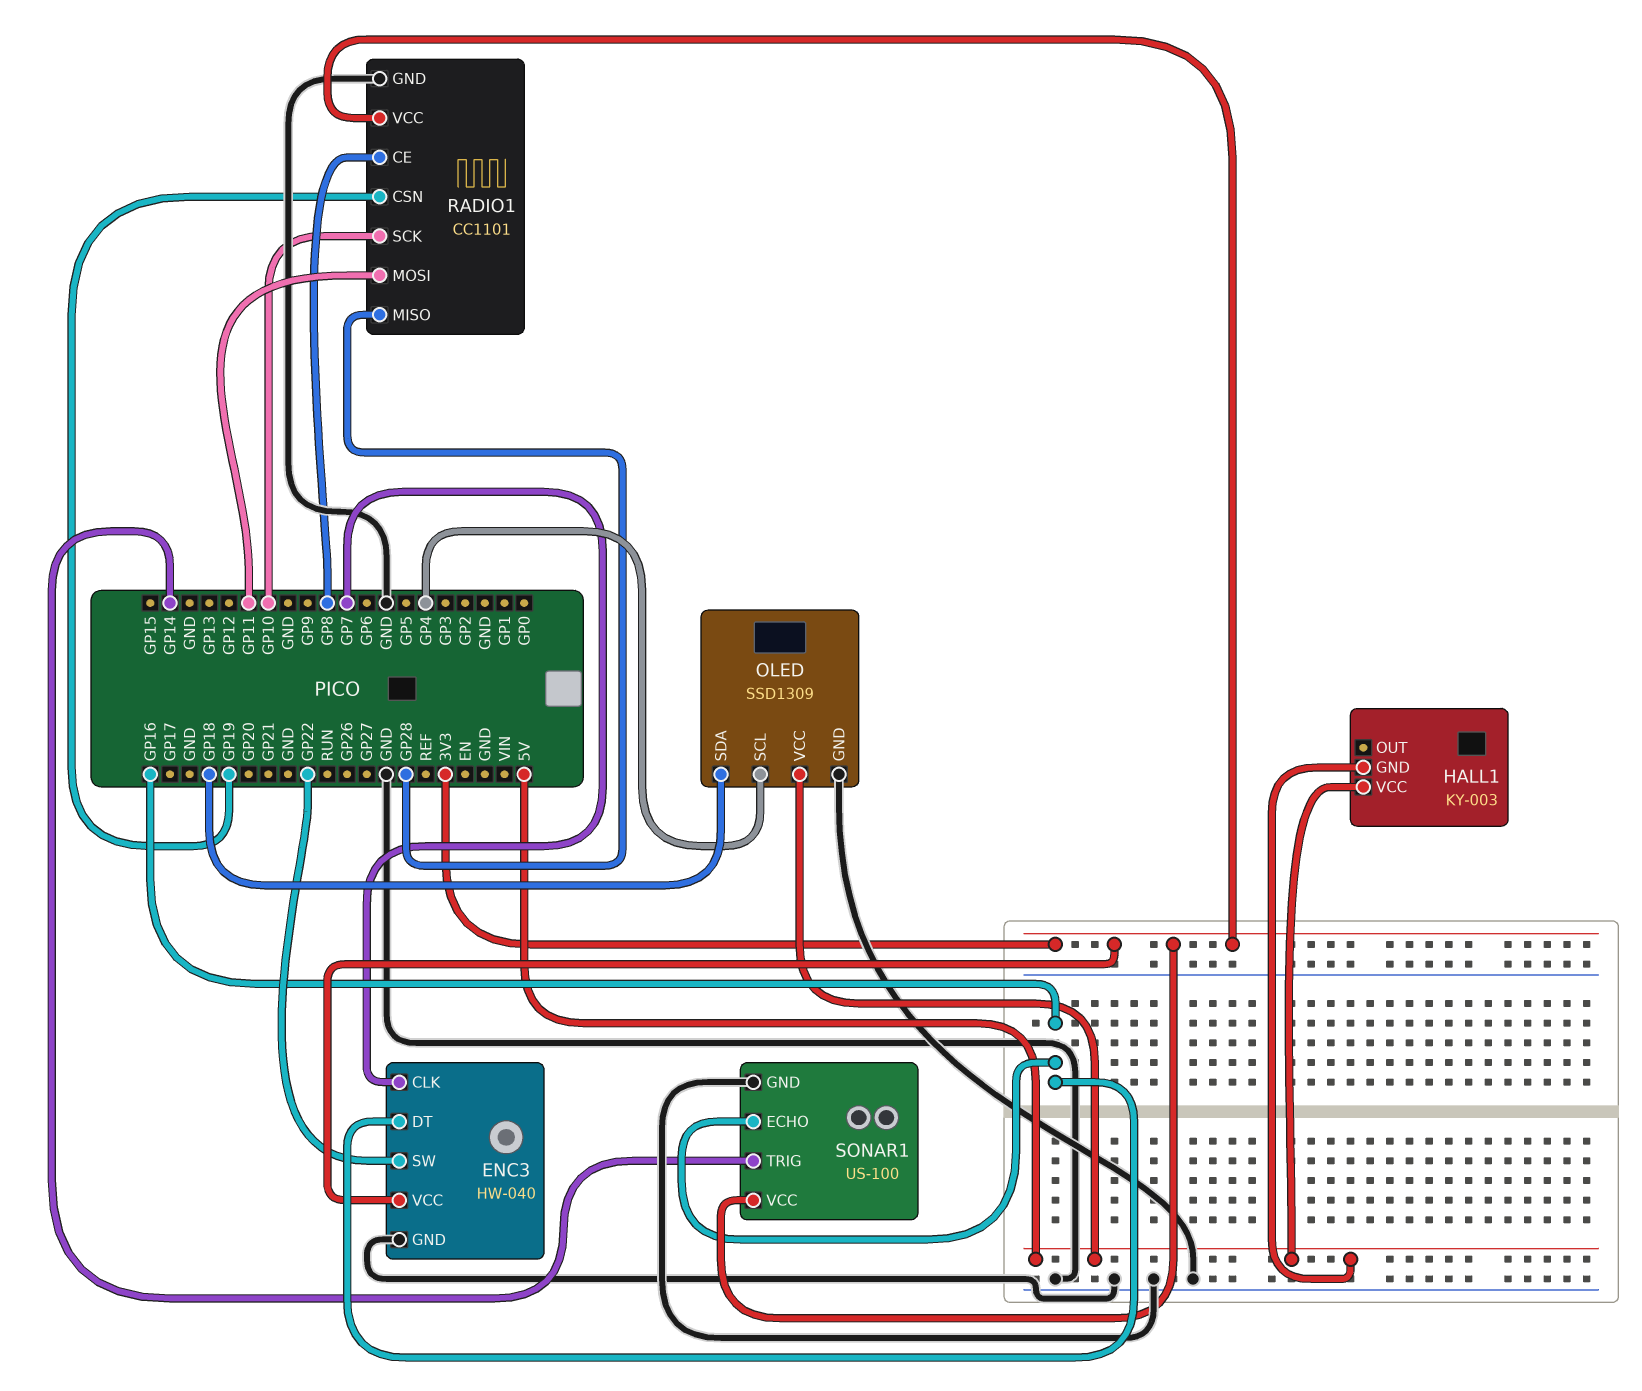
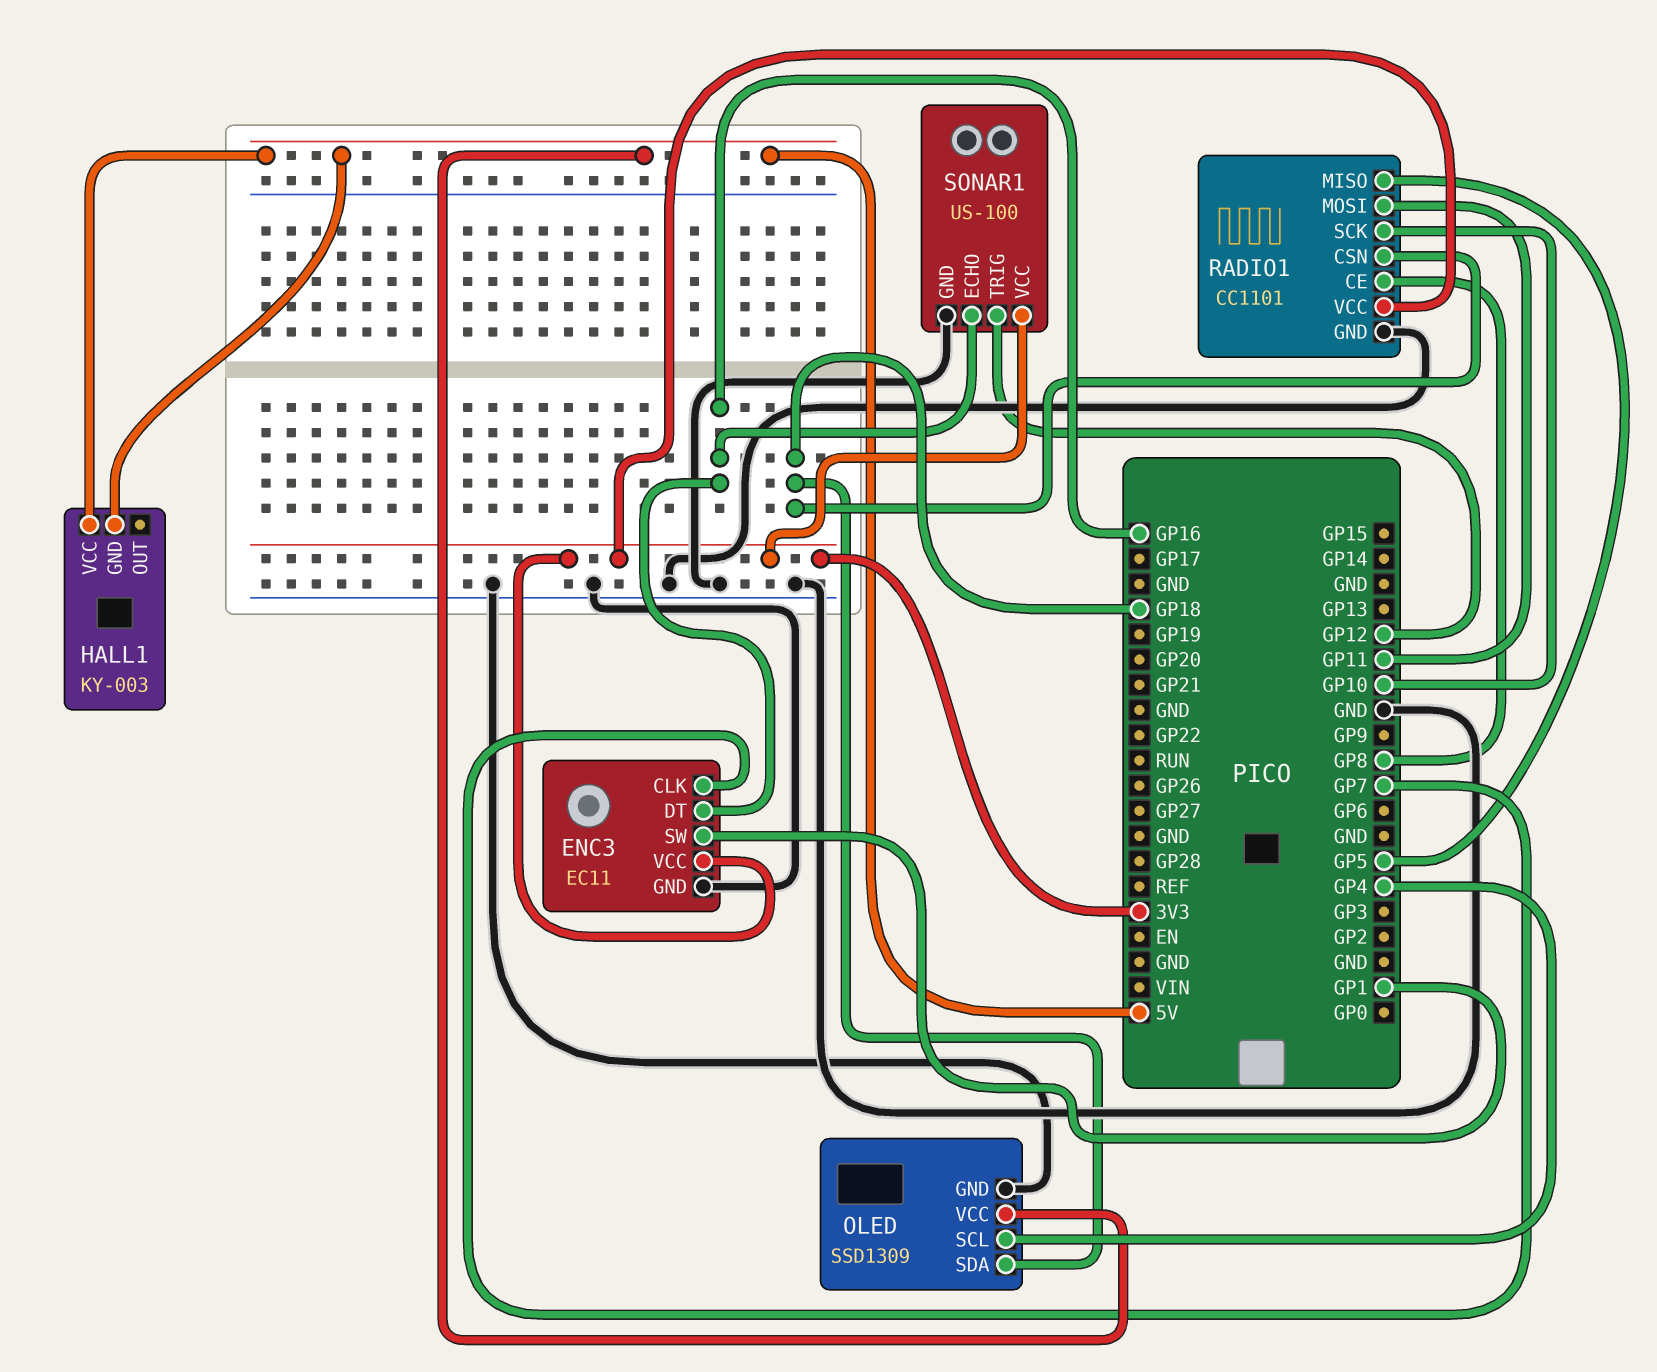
ENC3: HW-040 -> EC11
ENC3 pin SW: GP22 -> GP1
RADIO1 pin CSN: GP19 -> GP18
RADIO1 pin MISO: GP28 -> GP5
SONAR1 pin TRIG: GP14 -> GP12

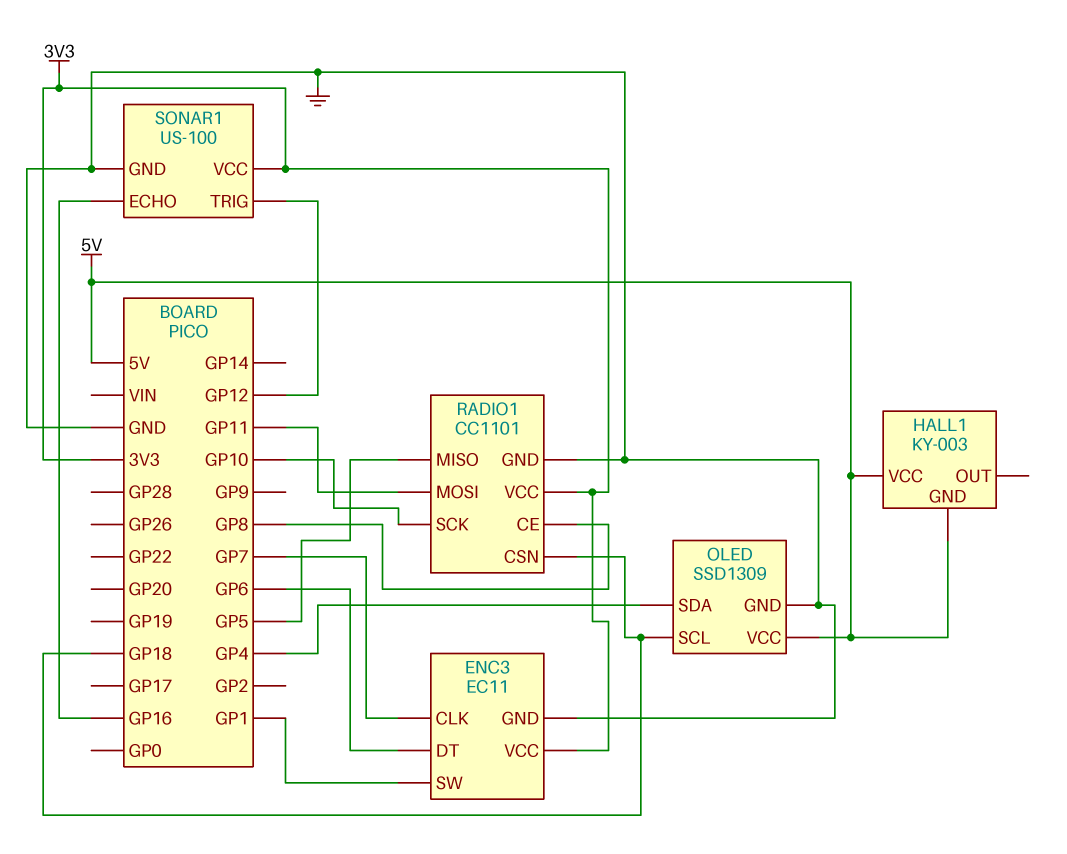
ENC3 pin DT: GP16 -> GP6
OLED pin SCL: GP4 -> GP18
OLED pin SDA: GP18 -> GP4

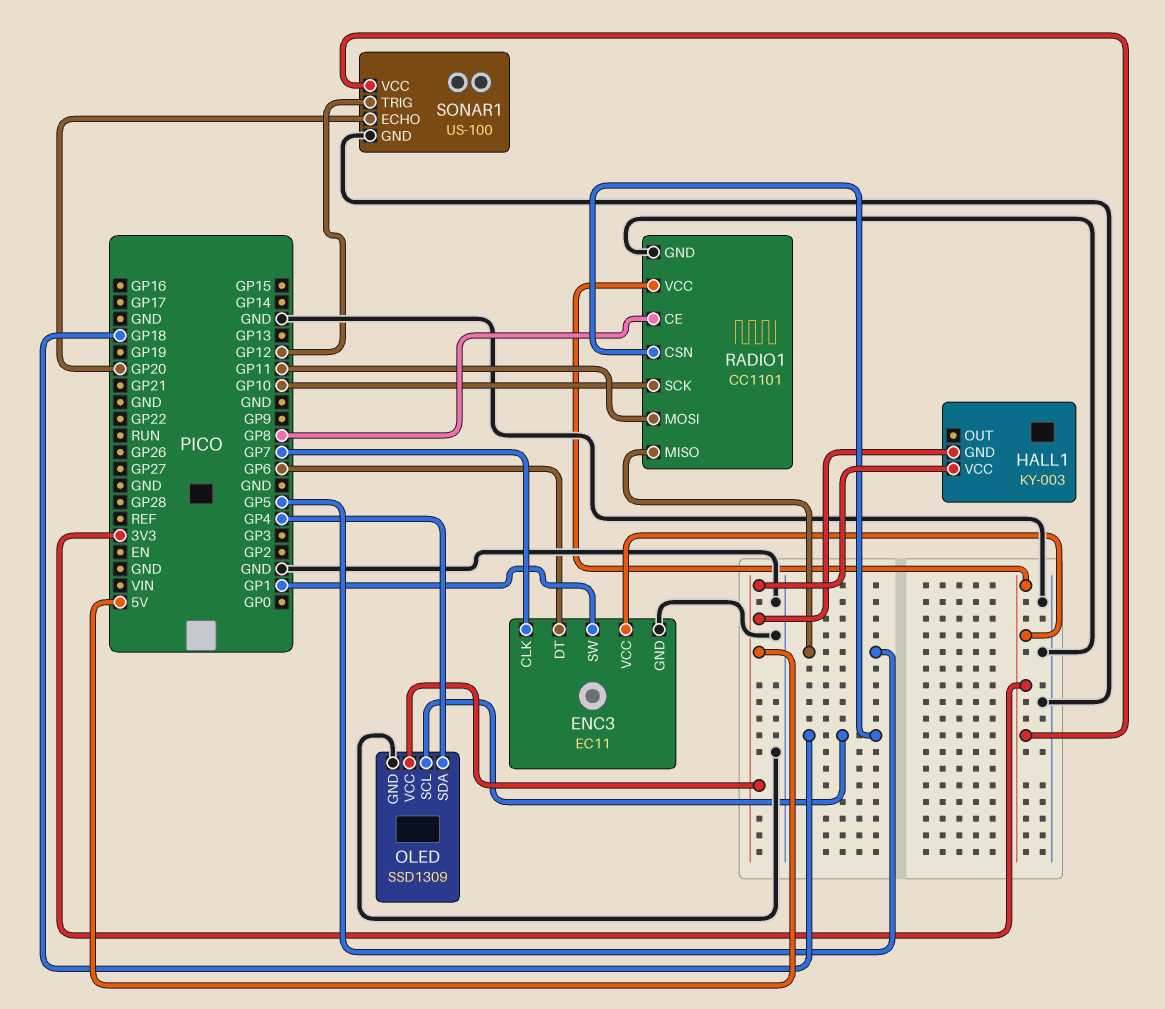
SONAR1 pin ECHO: GP16 -> GP20

